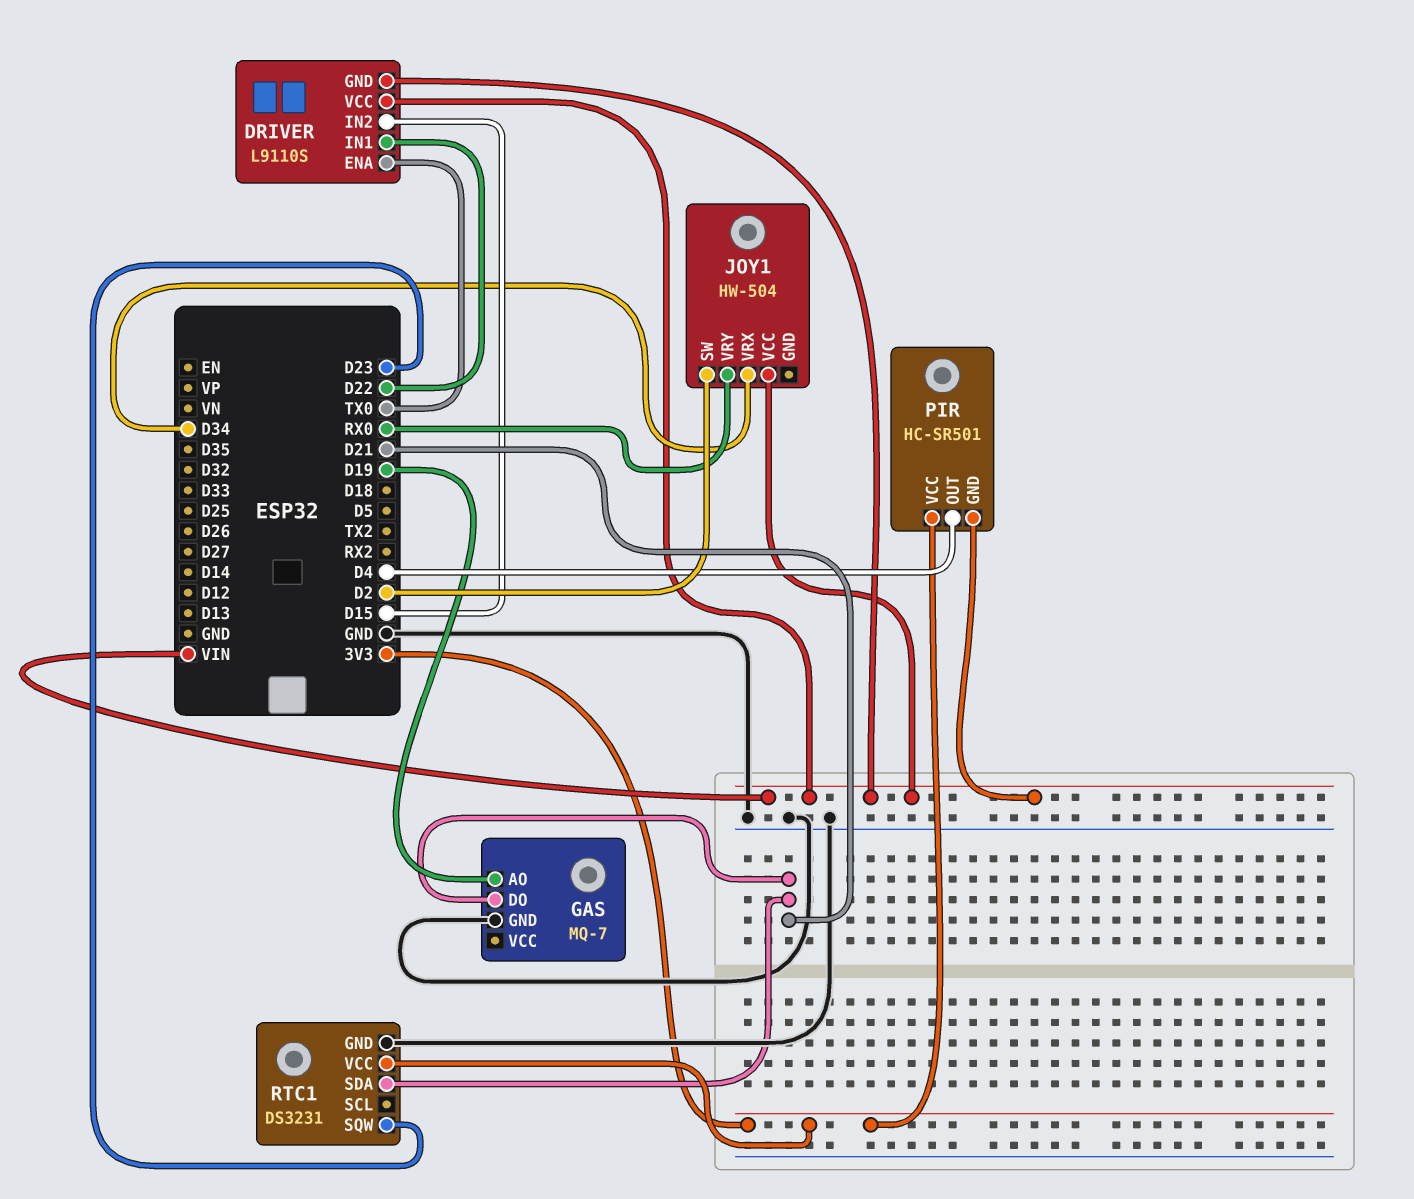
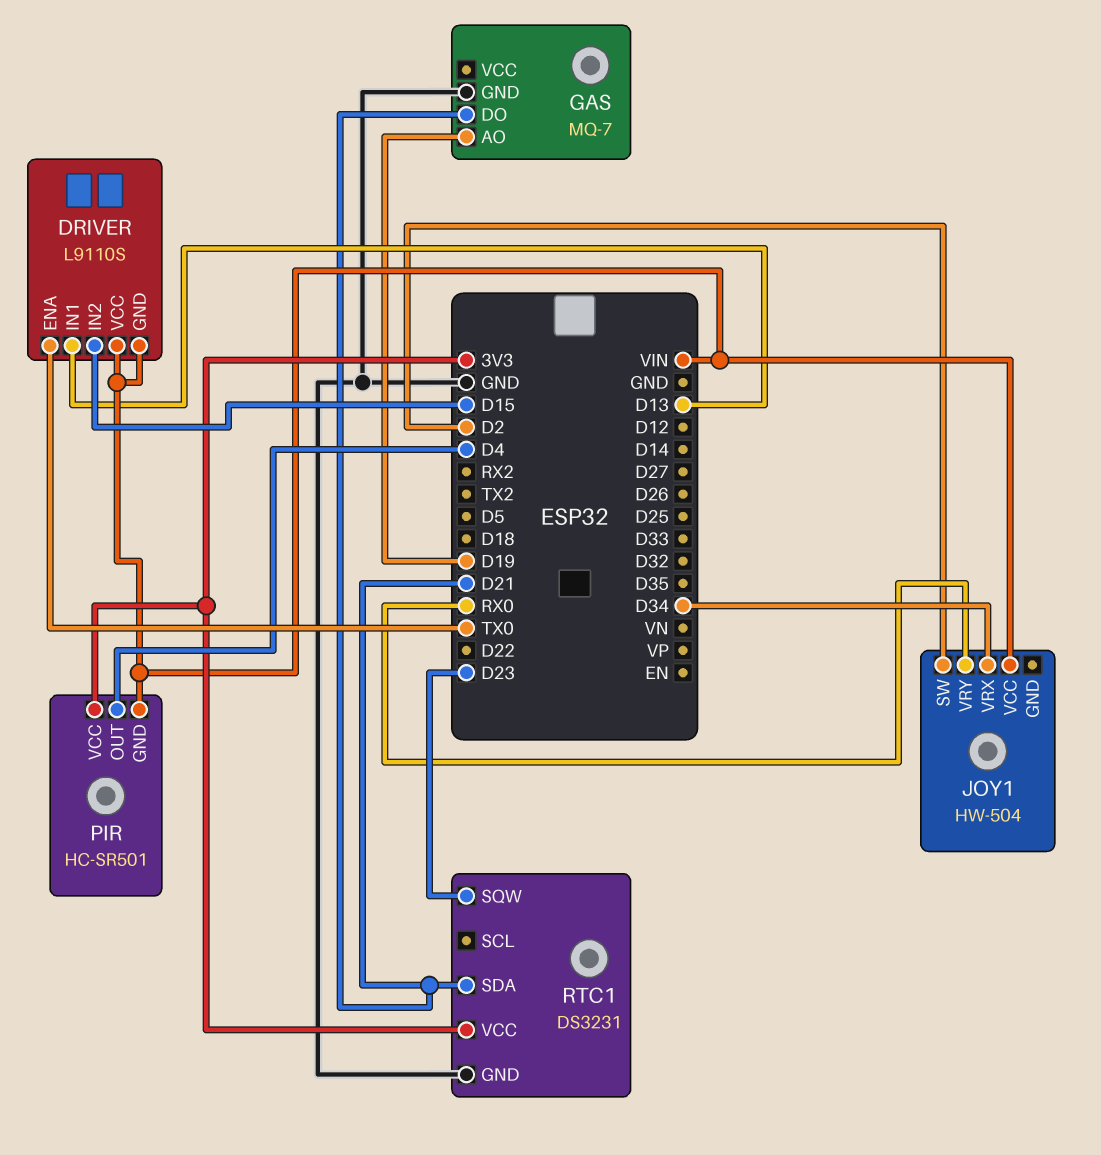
DRIVER pin IN1: D22 -> D13

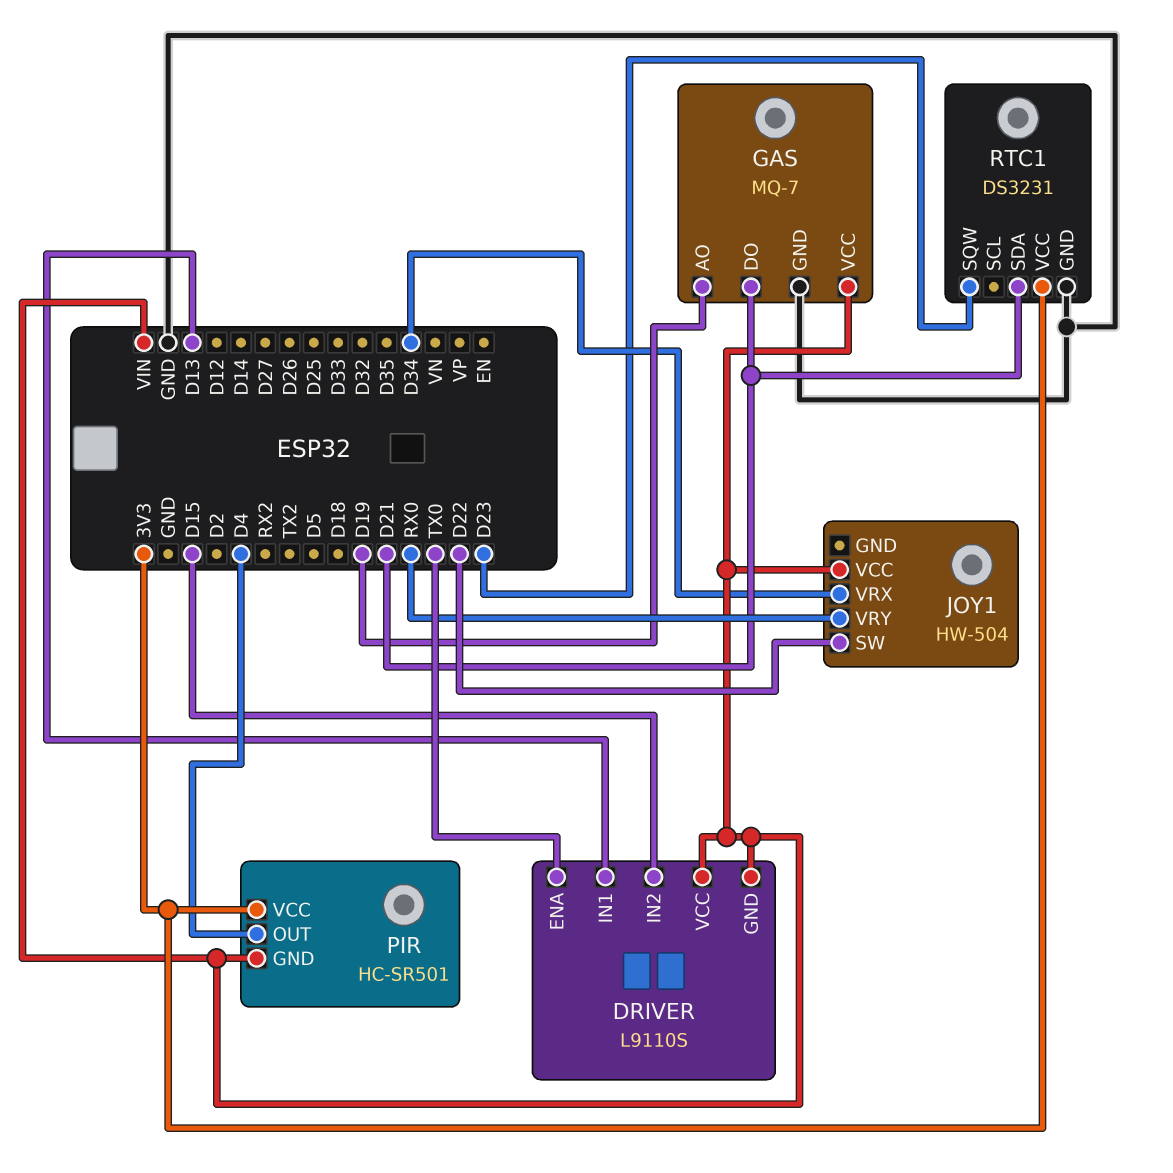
GAS pin VCC: none -> VIN
JOY1 pin SW: D2 -> D22

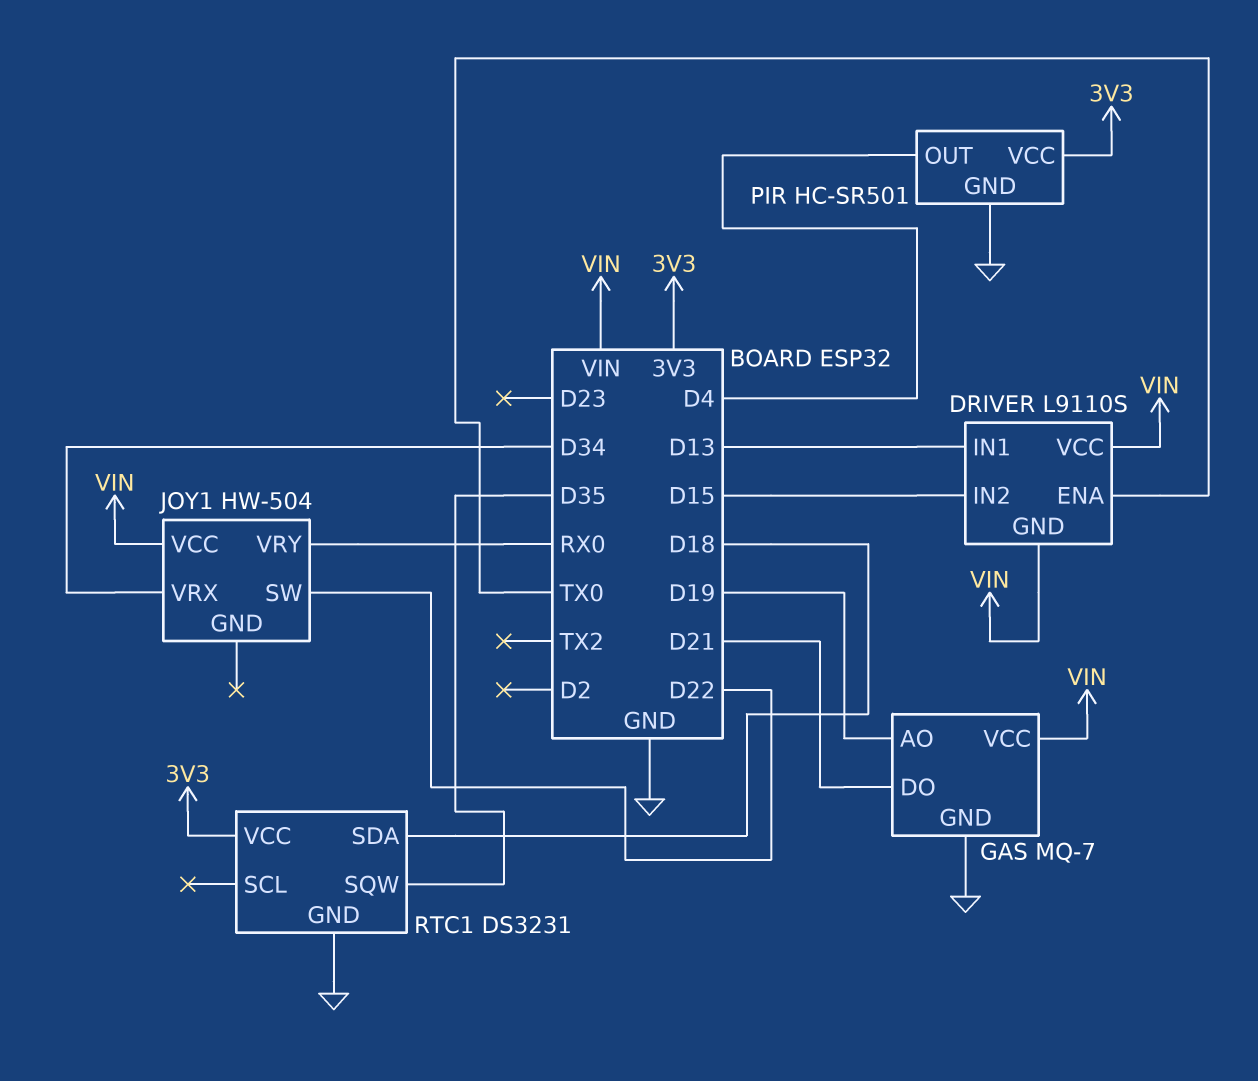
PIR pin GND: VIN -> GND
RTC1 pin SDA: D21 -> D18
RTC1 pin SQW: D23 -> D35

